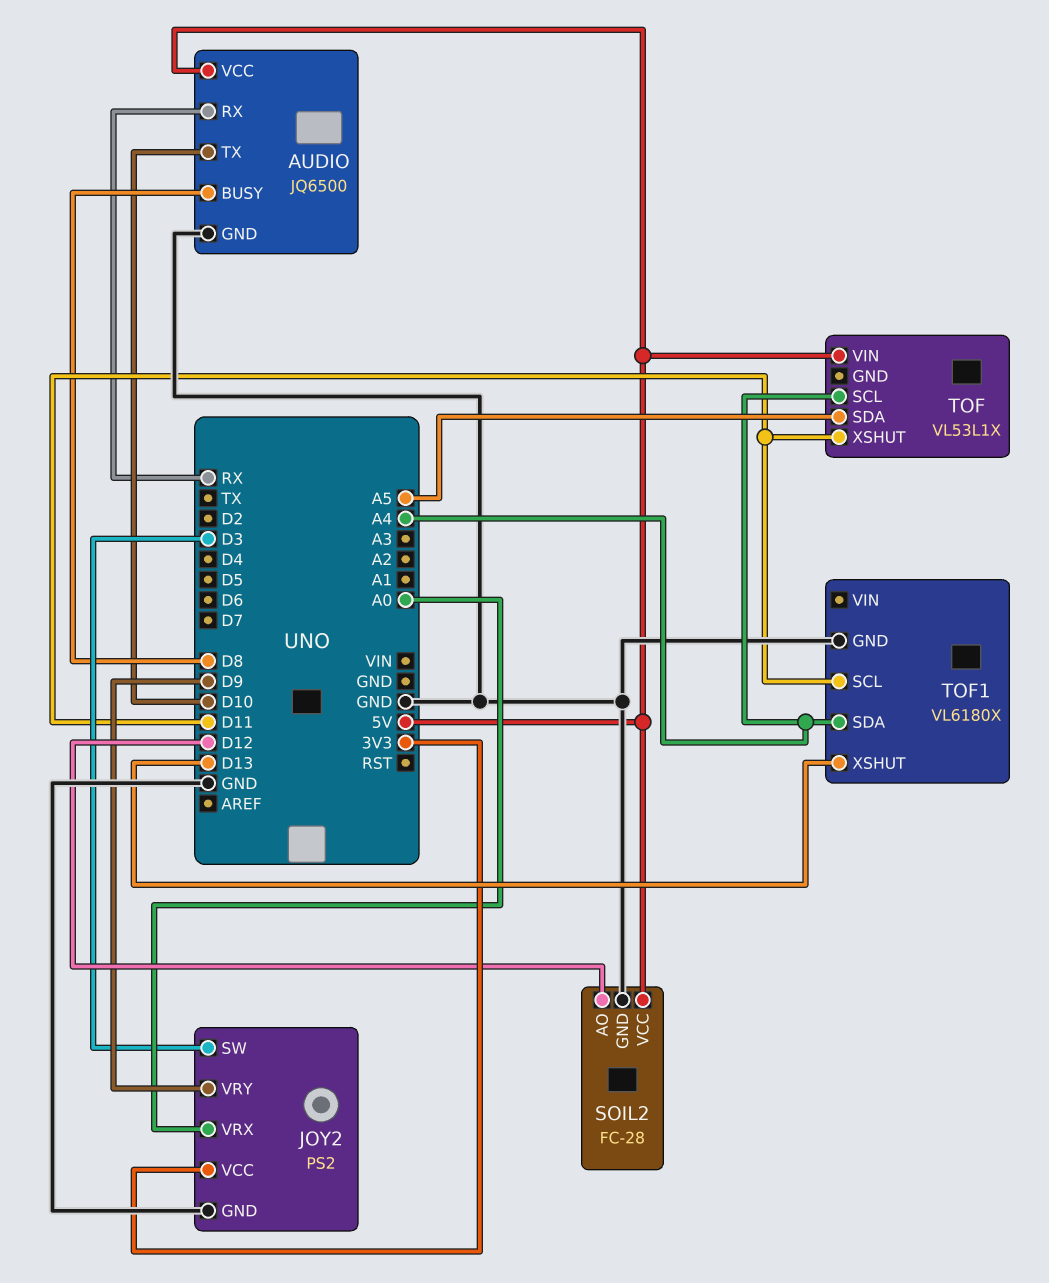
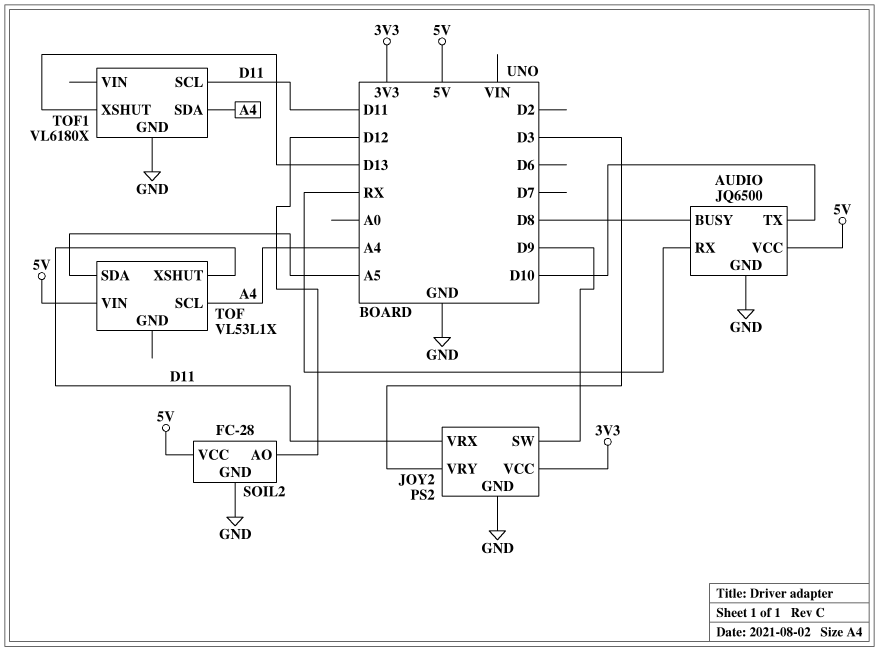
JOY2 pin SW: D3 -> D9
JOY2 pin VRX: A0 -> D11
JOY2 pin VRY: D9 -> D3

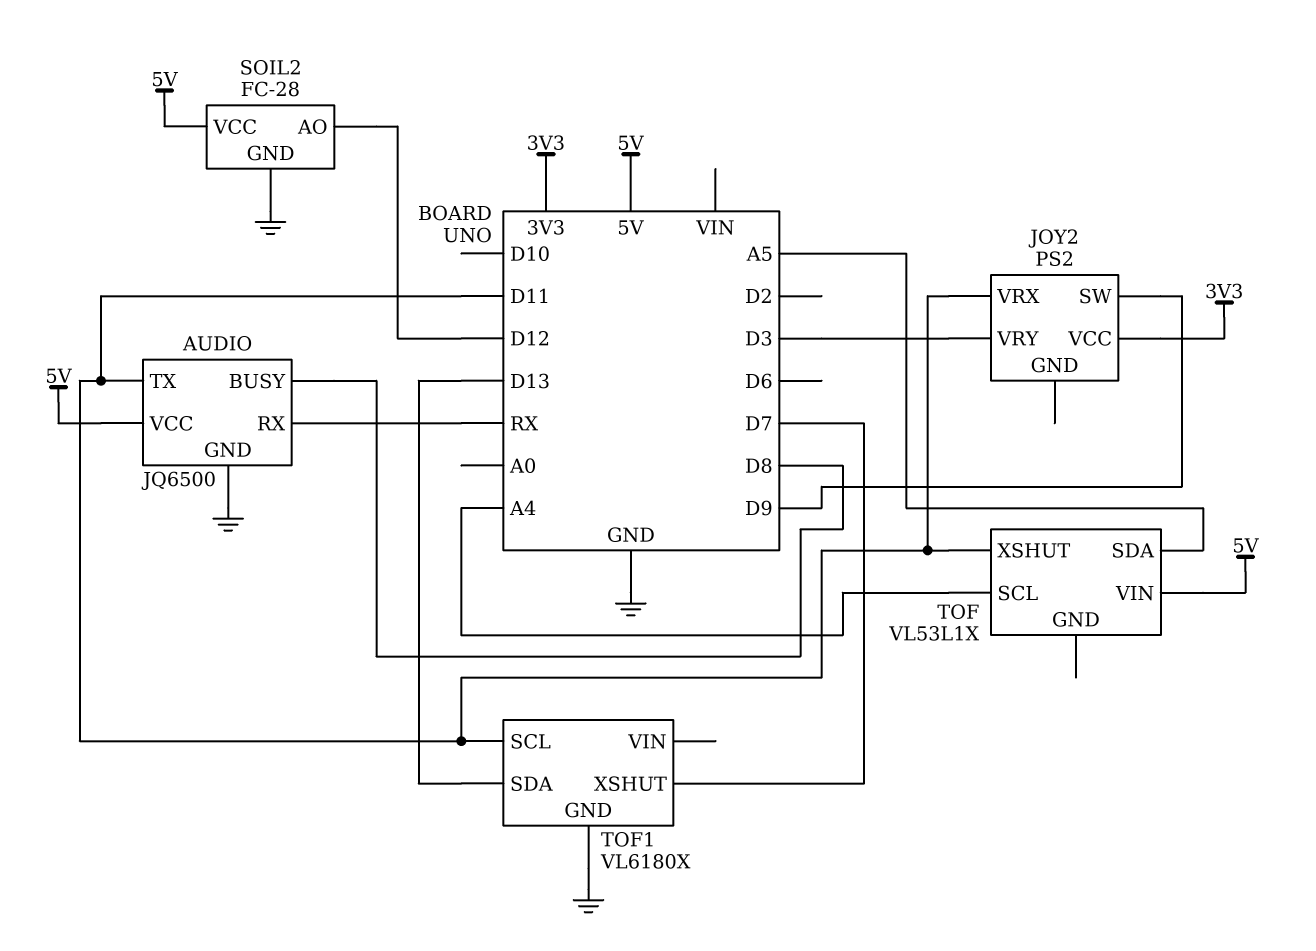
AUDIO pin TX: D10 -> D11
JOY2 pin GND: GND -> none
TOF1 pin SDA: A4 -> D13
TOF1 pin XSHUT: D13 -> D7

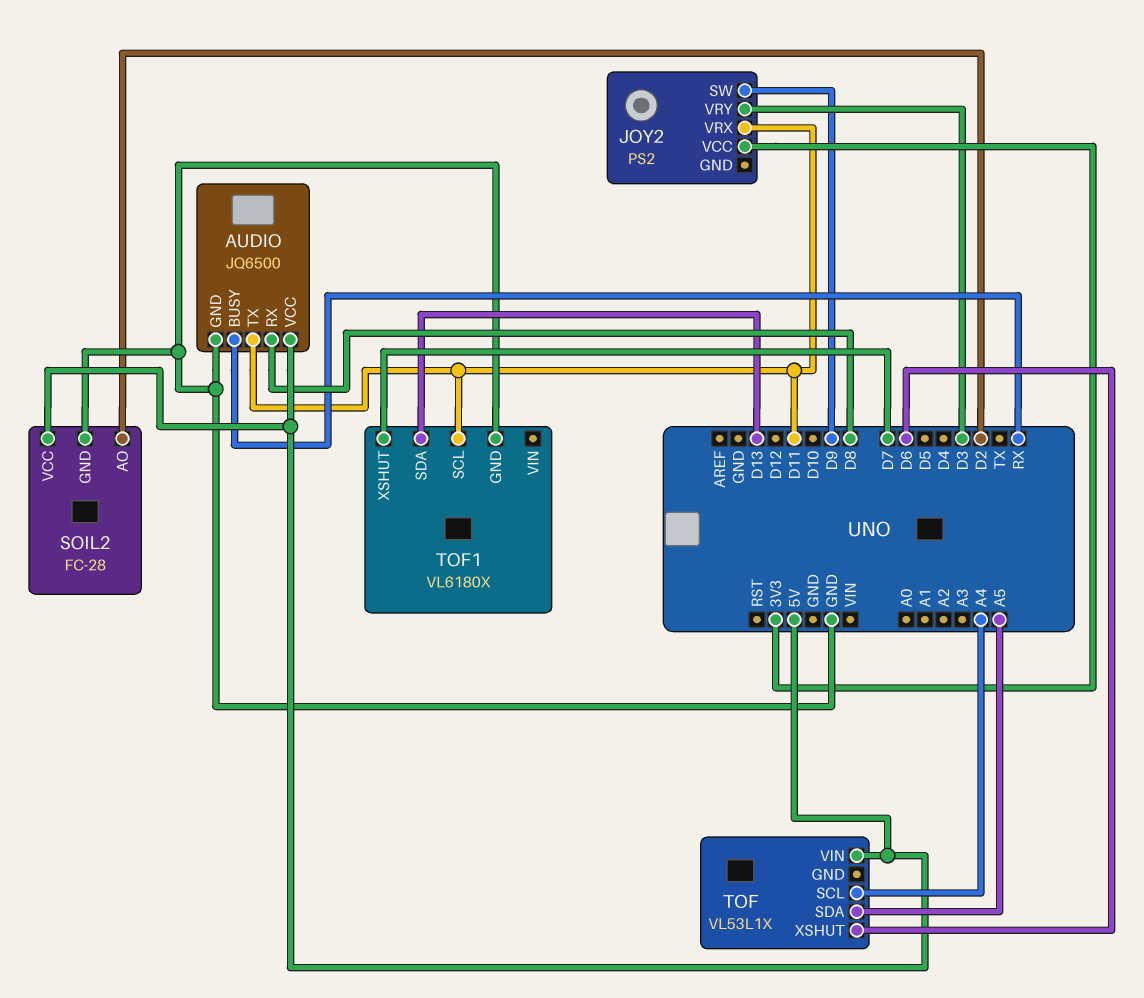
AUDIO pin BUSY: D8 -> RX
AUDIO pin RX: RX -> D8
SOIL2 pin AO: D12 -> D2
TOF pin XSHUT: D11 -> D6

